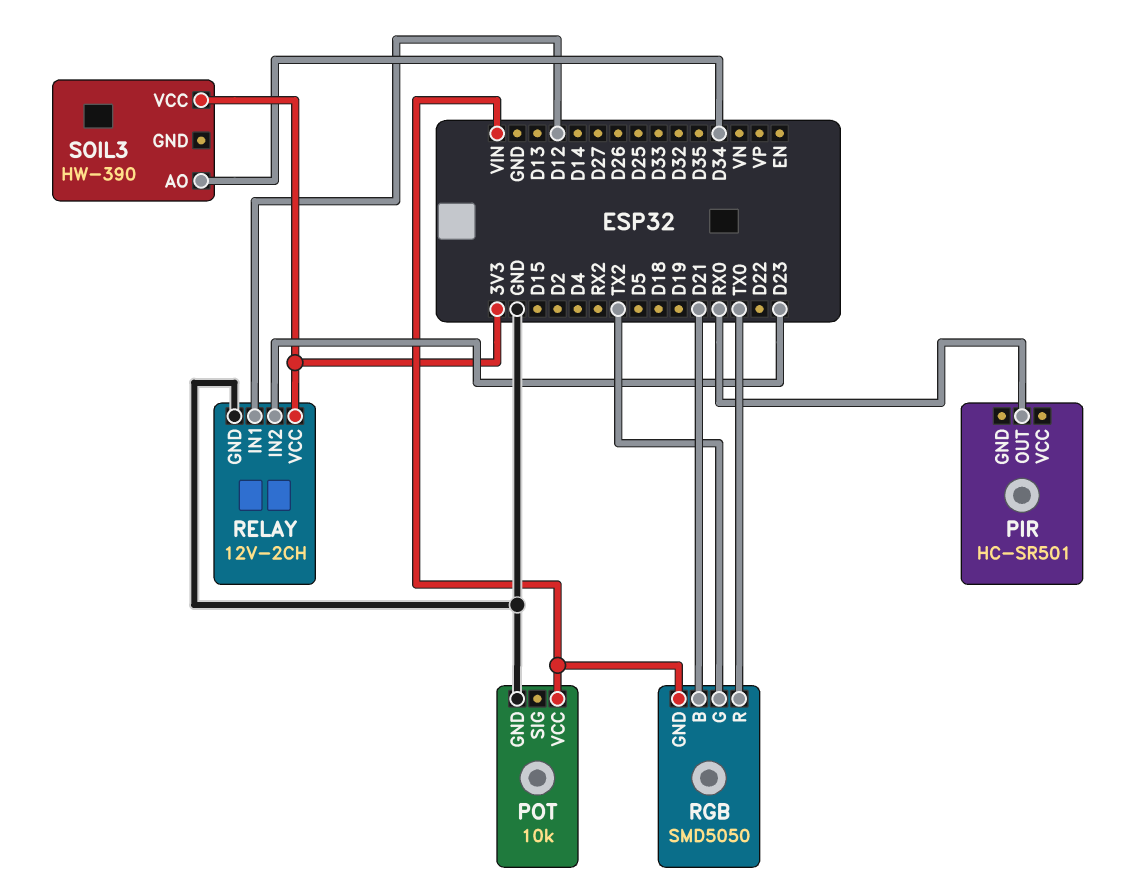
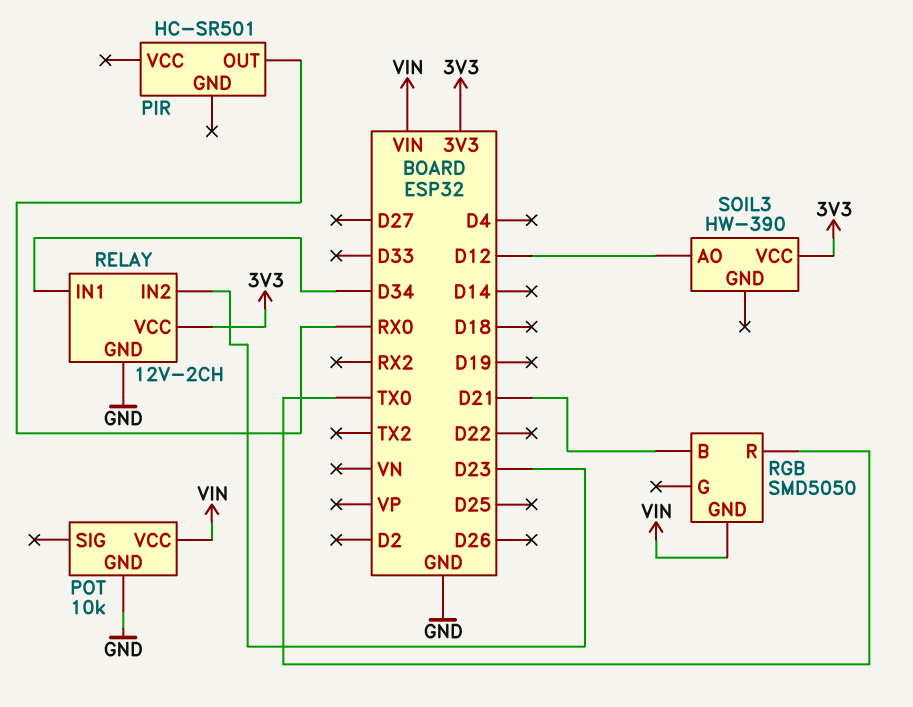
RELAY pin IN1: D12 -> D34
RGB pin G: TX2 -> none
SOIL3 pin AO: D34 -> D12

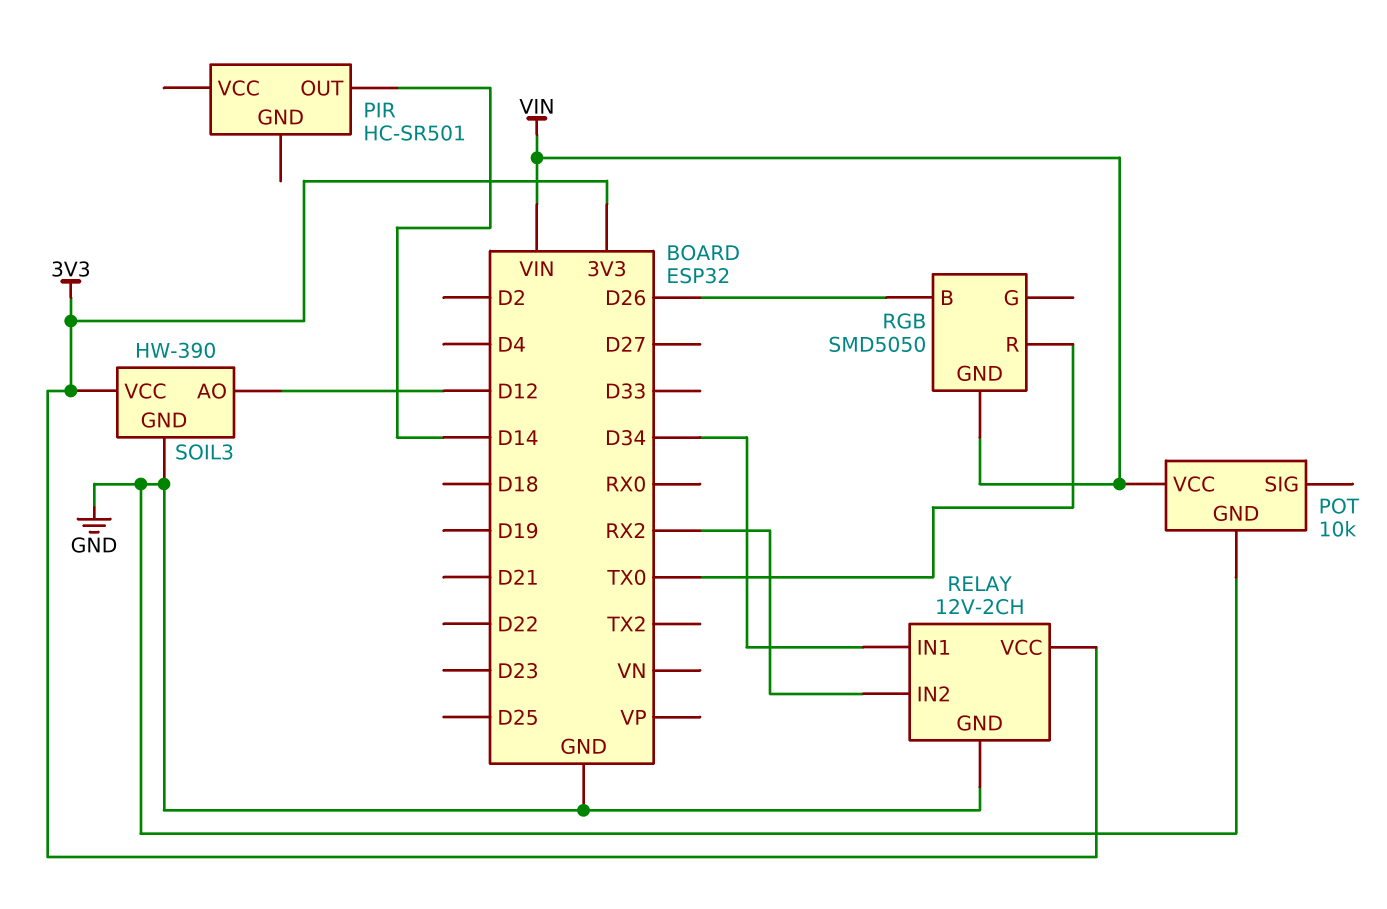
PIR pin OUT: RX0 -> D14
RELAY pin IN2: D23 -> RX2
RGB pin B: D21 -> D26
SOIL3 pin GND: none -> GND

